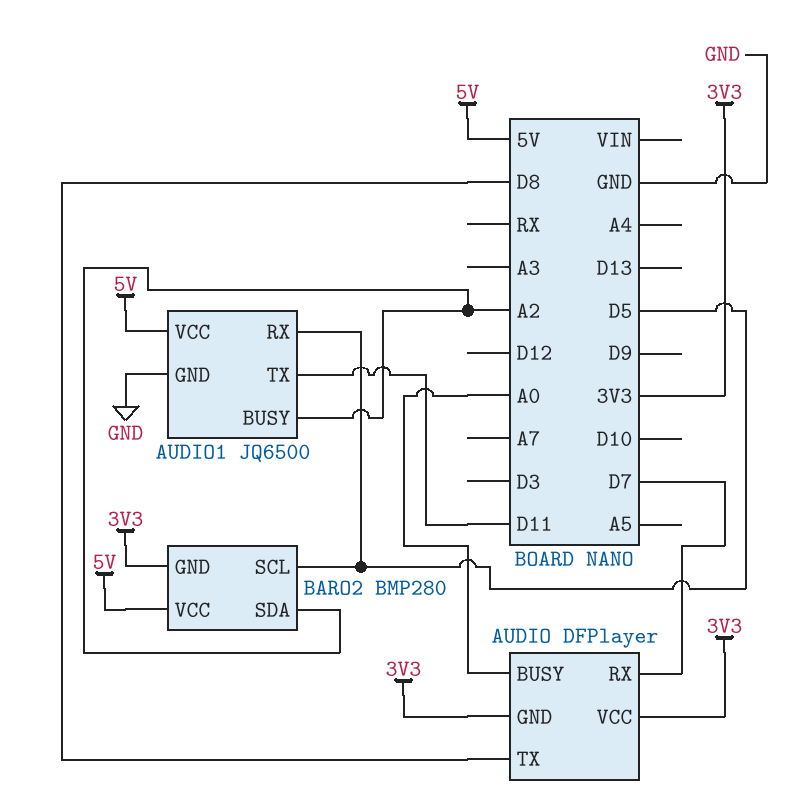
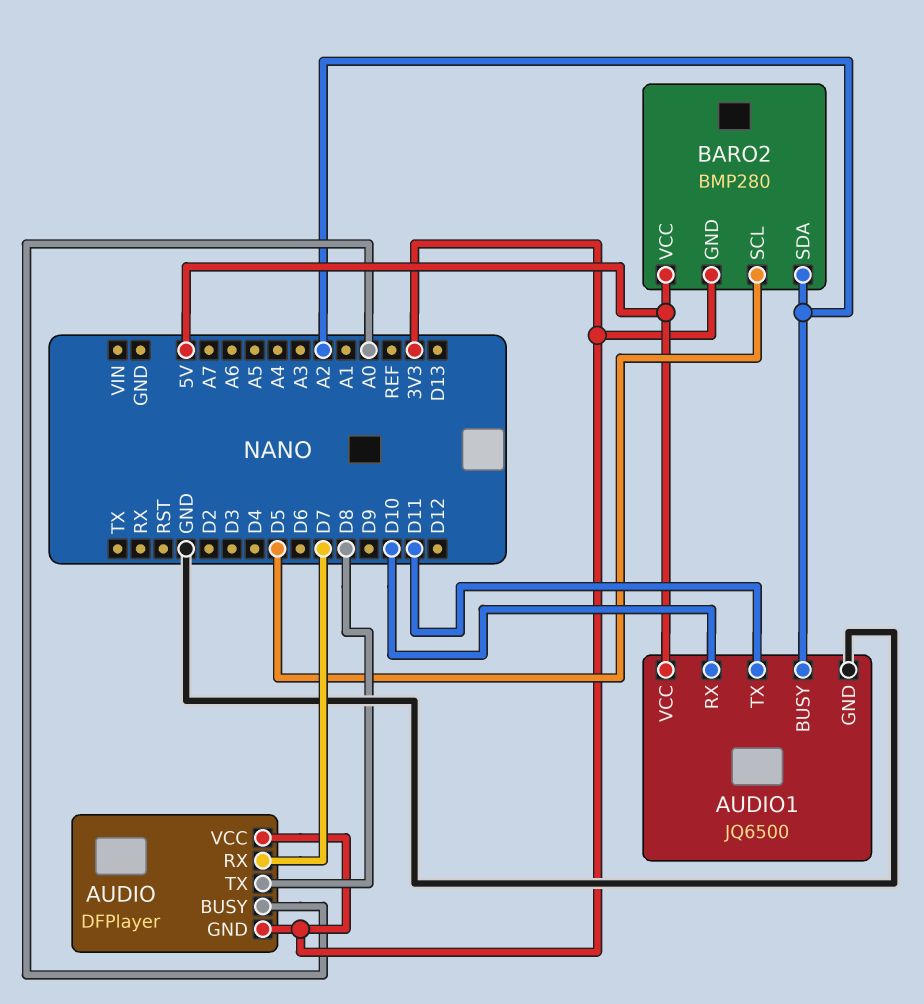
AUDIO1 pin RX: D5 -> D10

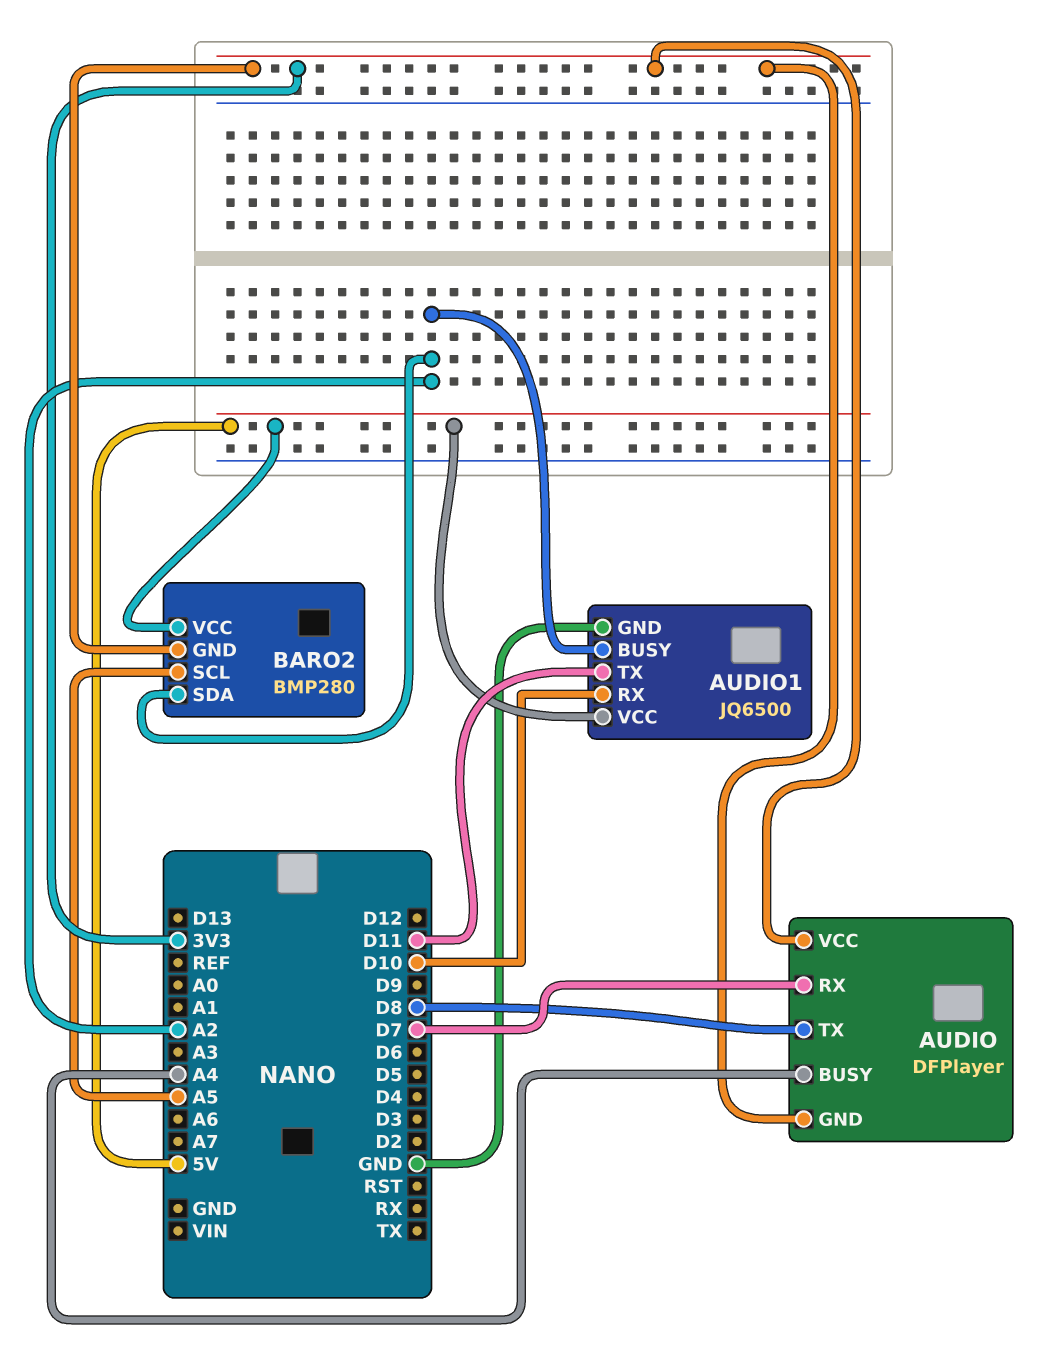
AUDIO pin BUSY: A0 -> A4
BARO2 pin SCL: D5 -> A5

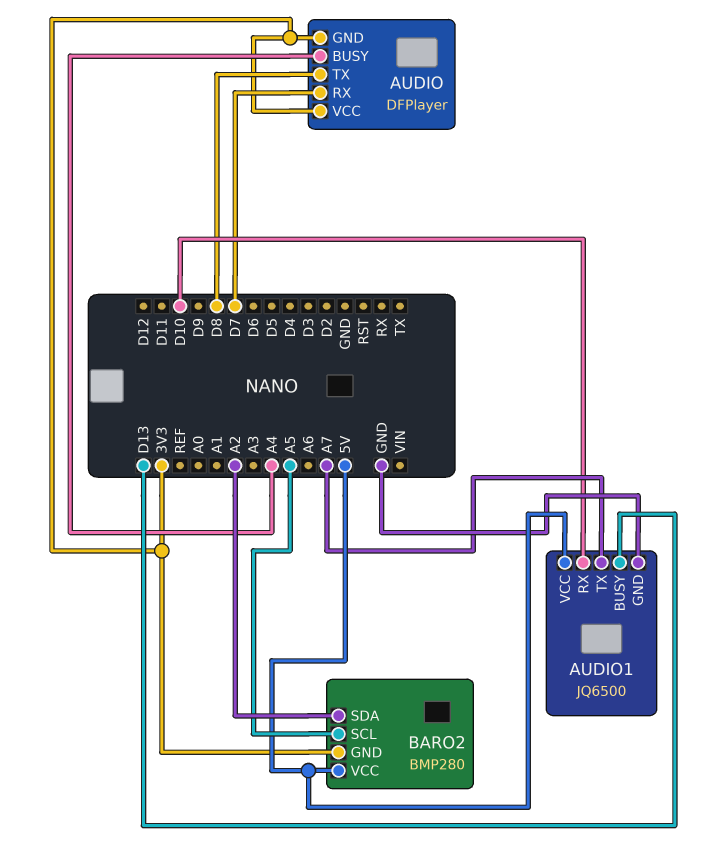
AUDIO1 pin BUSY: A2 -> D13
AUDIO1 pin TX: D11 -> A7

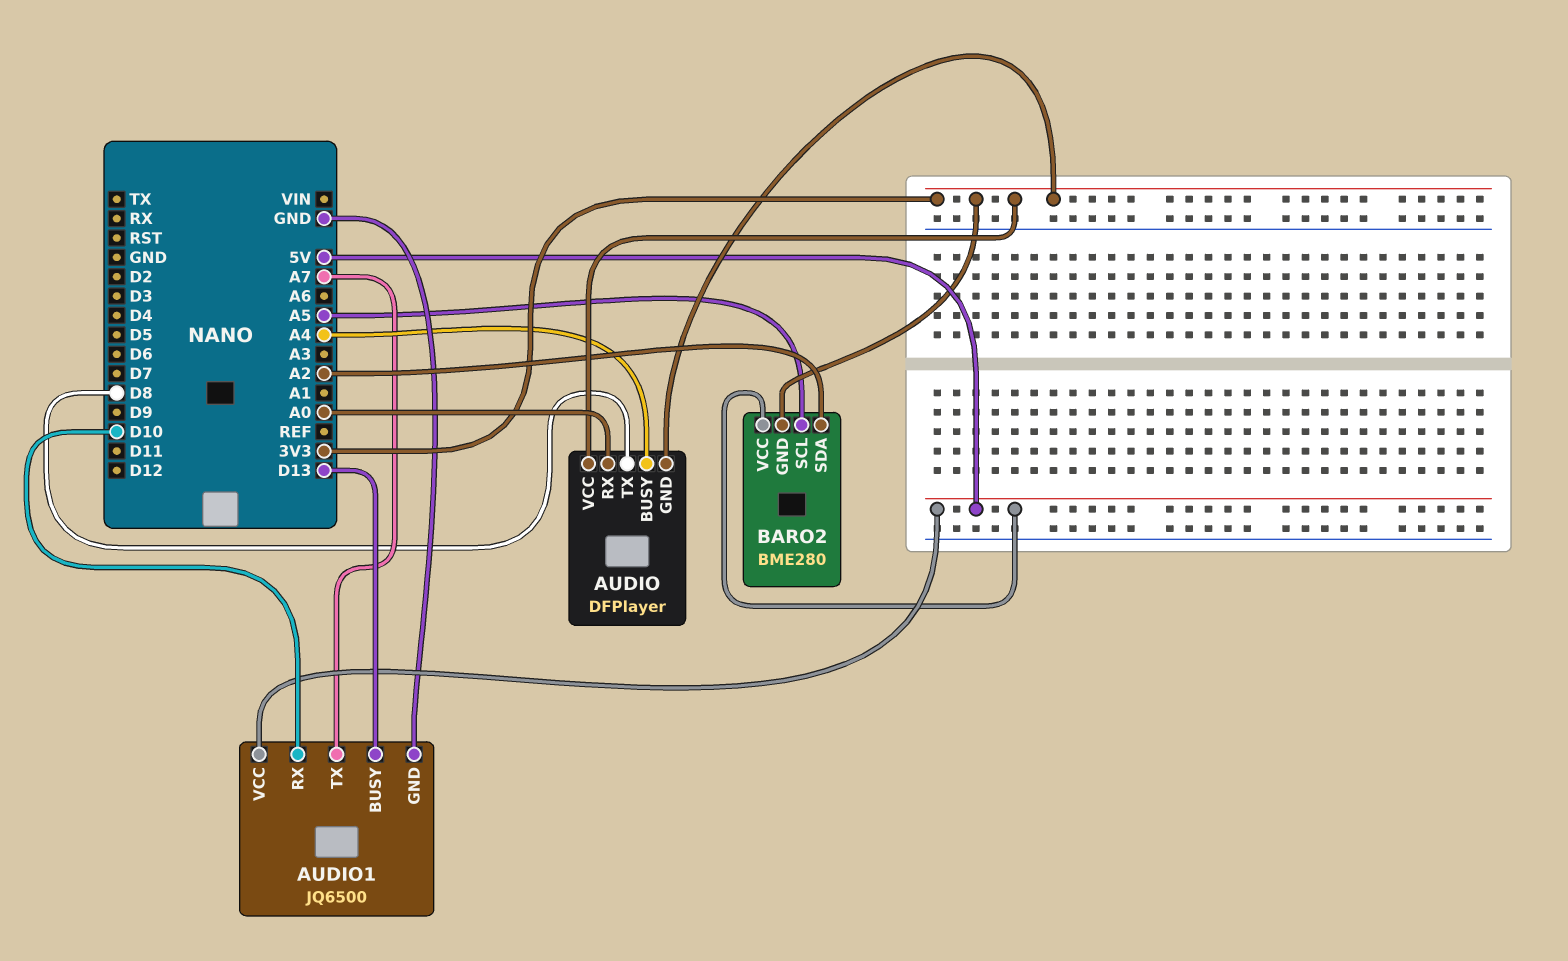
AUDIO pin RX: D7 -> A0
BARO2: BMP280 -> BME280

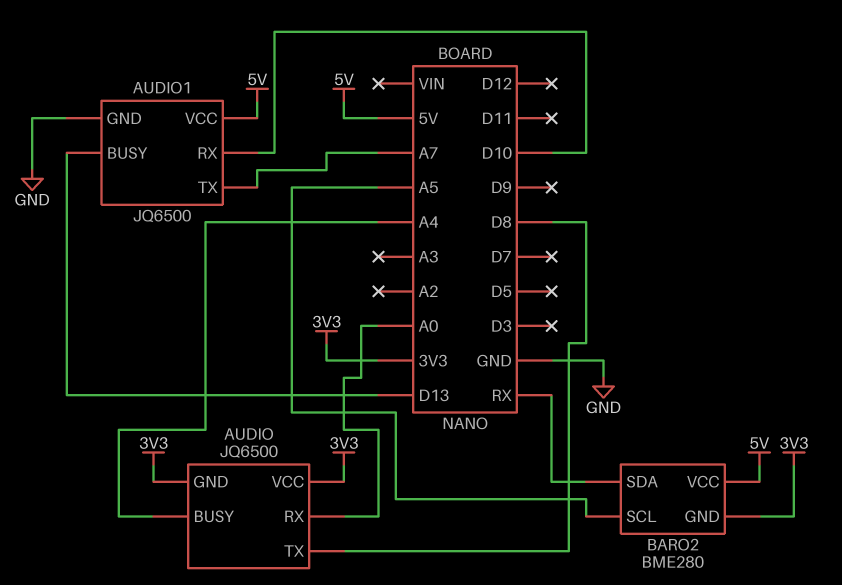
AUDIO: DFPlayer -> JQ6500
BARO2 pin SDA: A2 -> RX

